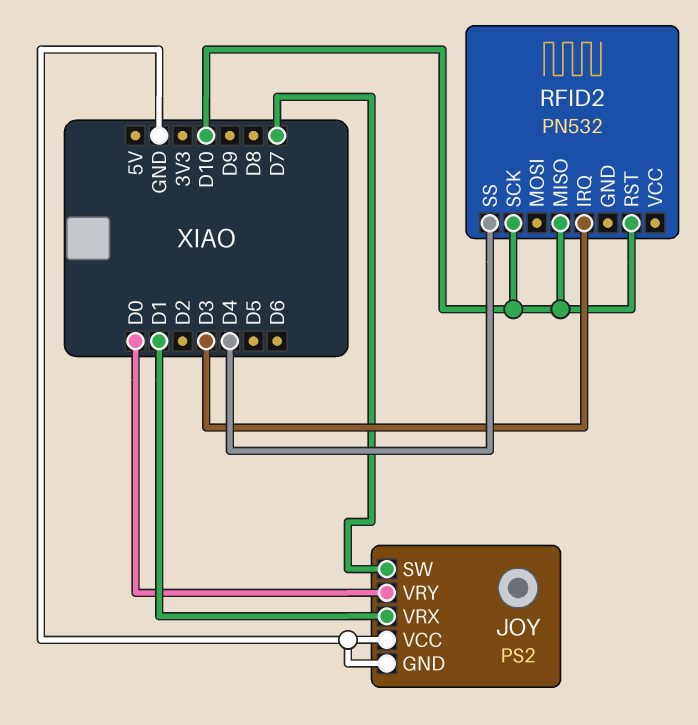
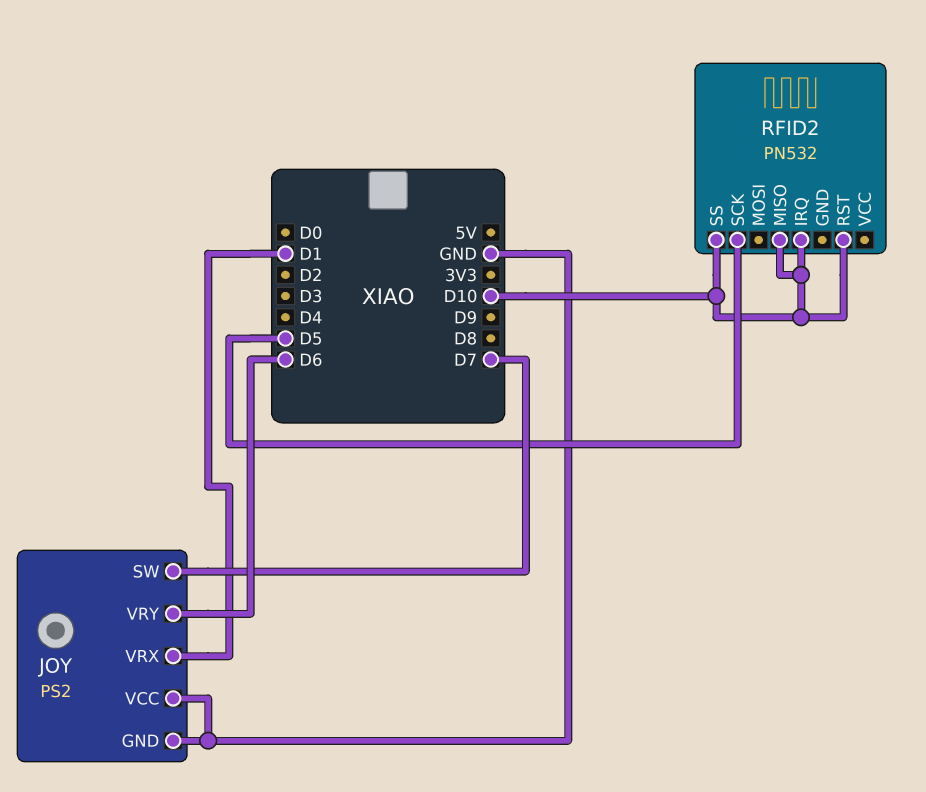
JOY pin VRY: D0 -> D6
RFID2 pin IRQ: D3 -> D10
RFID2 pin SCK: D10 -> D5
RFID2 pin SS: D4 -> D10

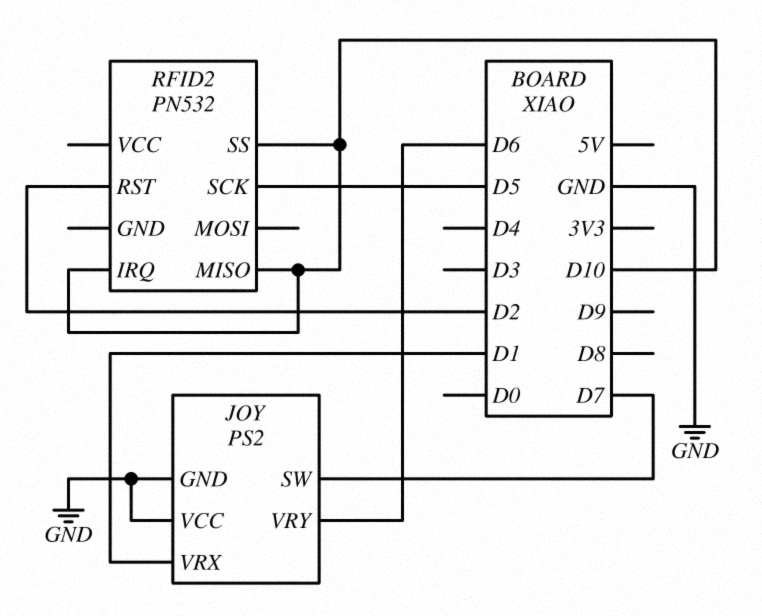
RFID2 pin RST: D10 -> D2

